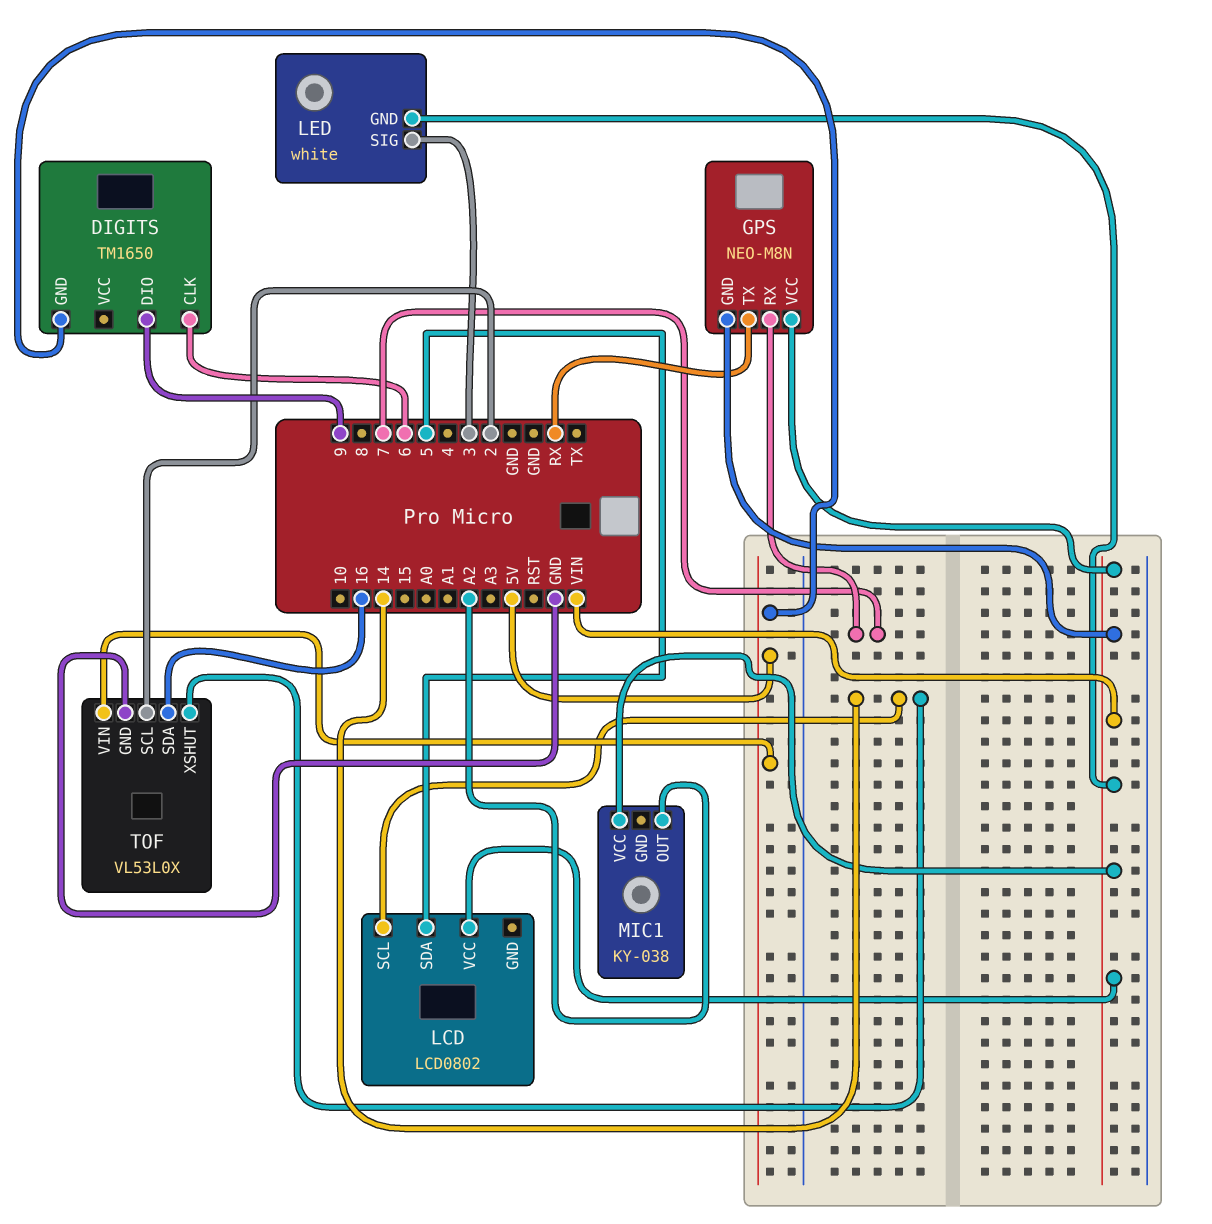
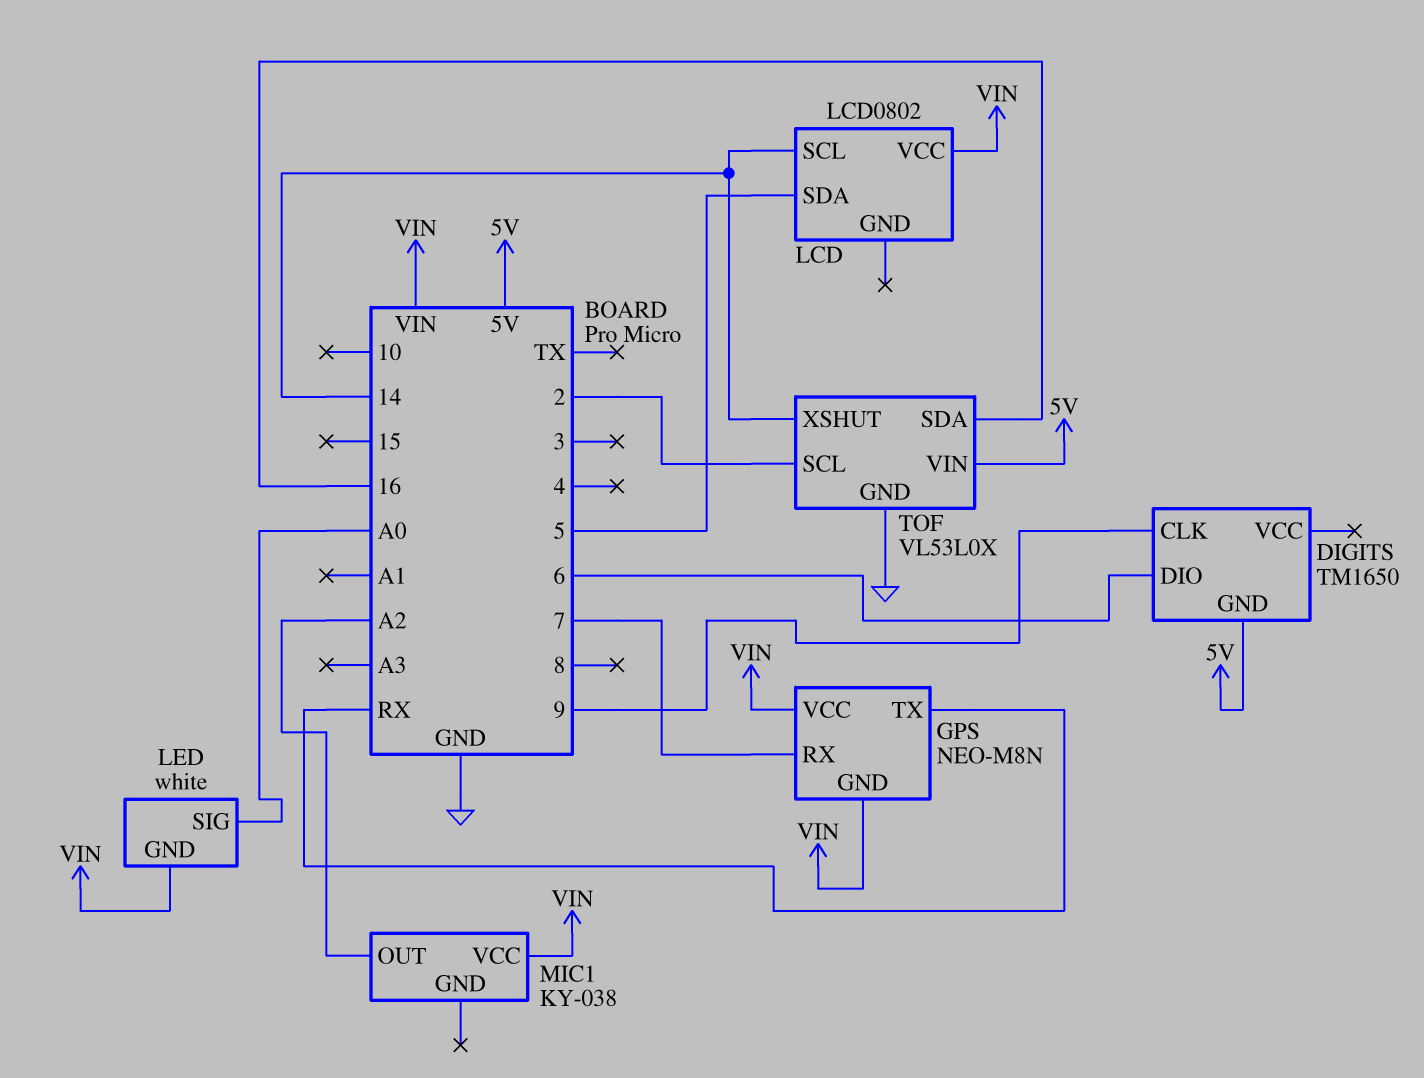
DIGITS pin CLK: 6 -> 9
DIGITS pin DIO: 9 -> 6
LED pin SIG: 3 -> A0

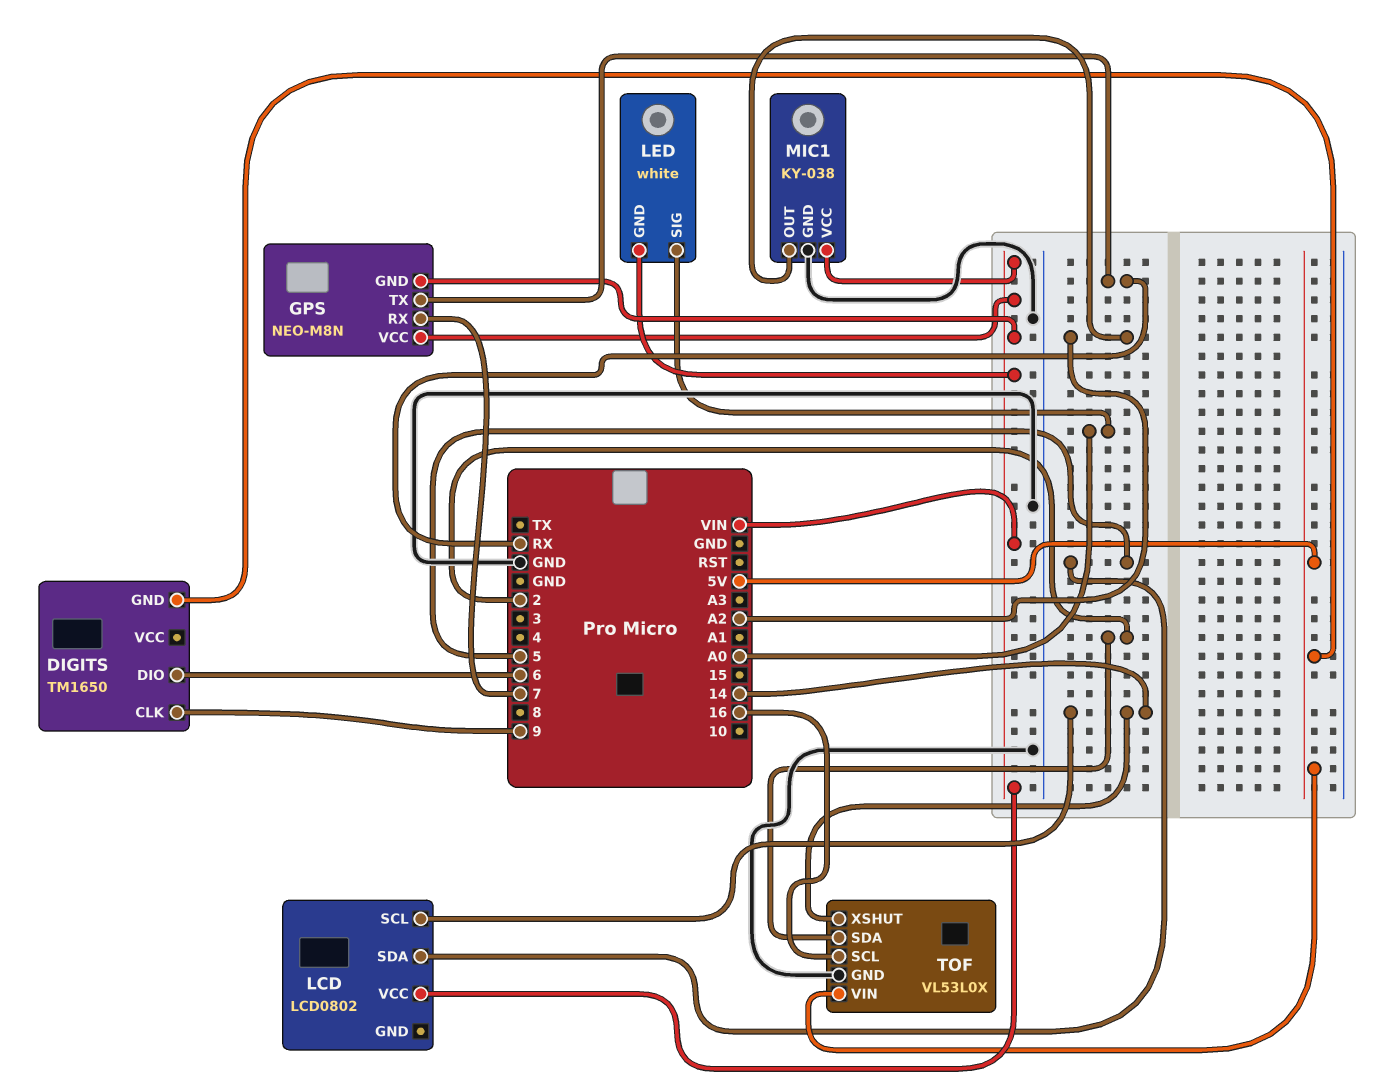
MIC1 pin GND: none -> GND
TOF pin SCL: 2 -> 16
TOF pin SDA: 16 -> 2

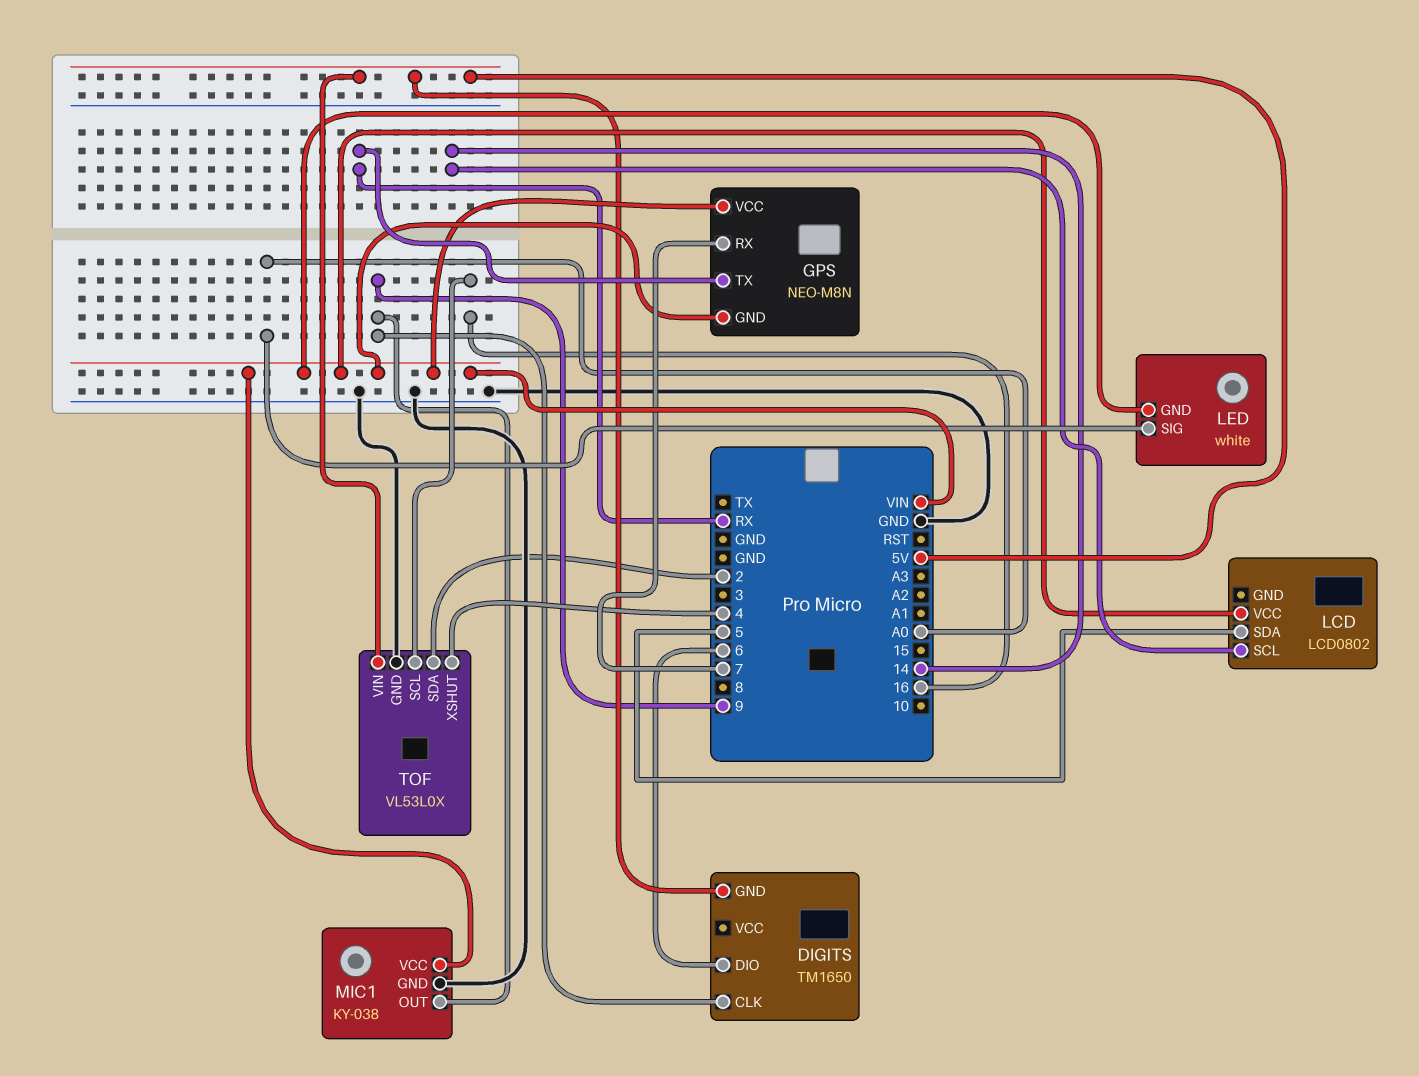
MIC1 pin OUT: A2 -> 9
TOF pin XSHUT: 14 -> 4

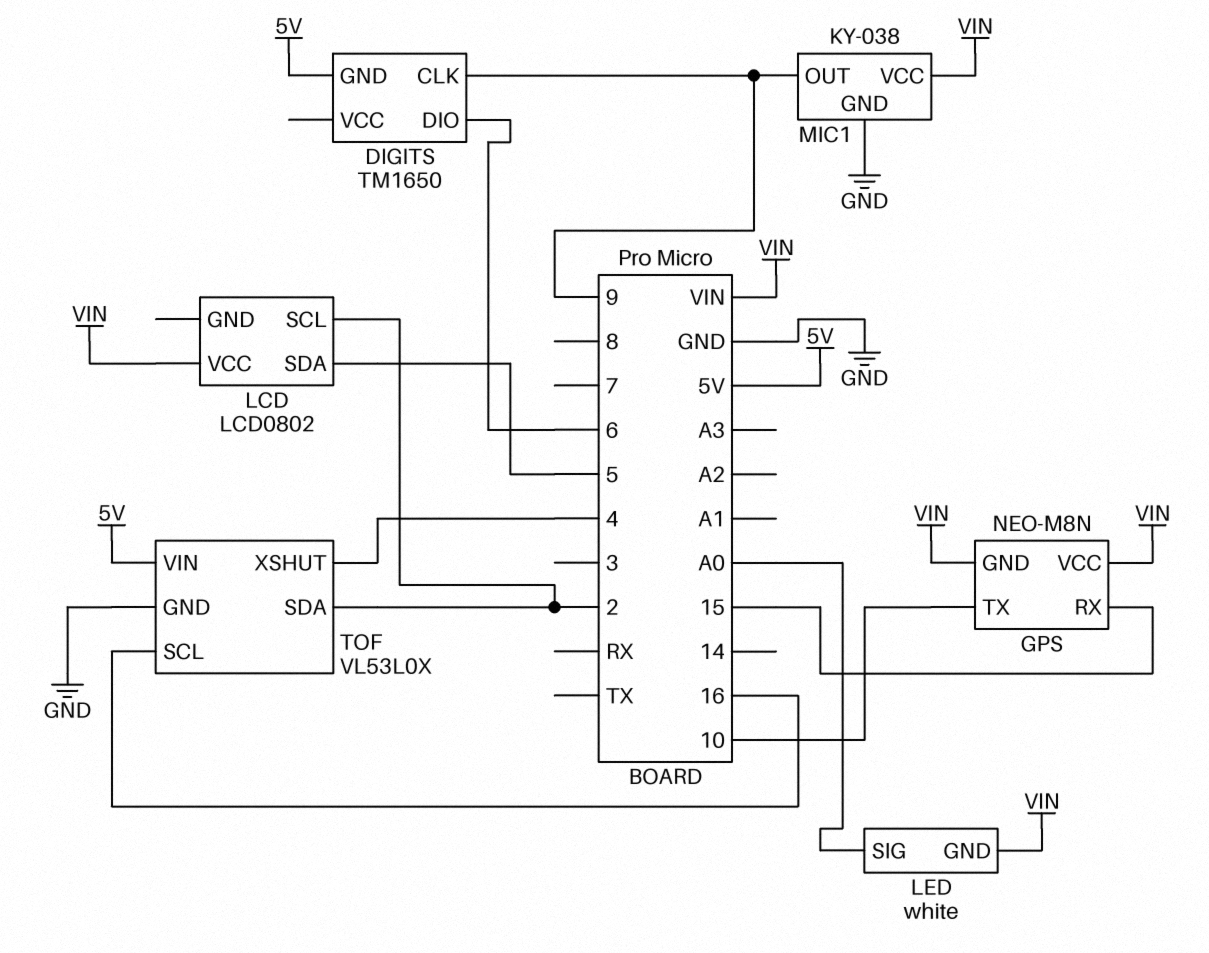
GPS pin RX: 7 -> 15
GPS pin TX: RX -> 10
LCD pin SCL: 14 -> 2

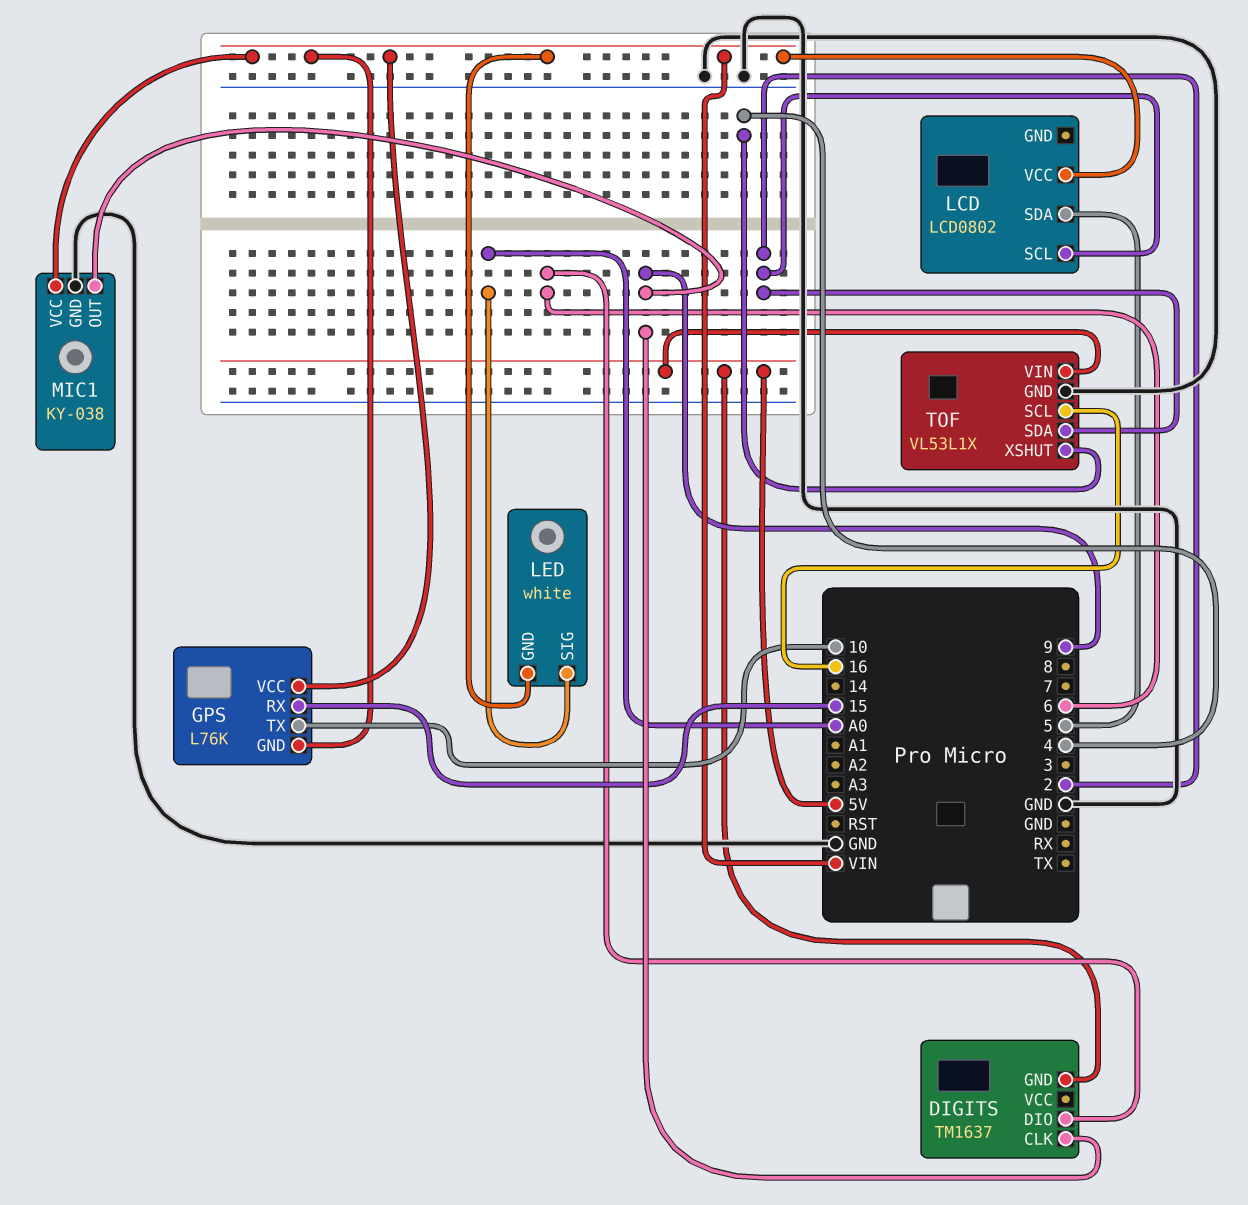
DIGITS: TM1650 -> TM1637
GPS: NEO-M8N -> L76K
TOF: VL53L0X -> VL53L1X

